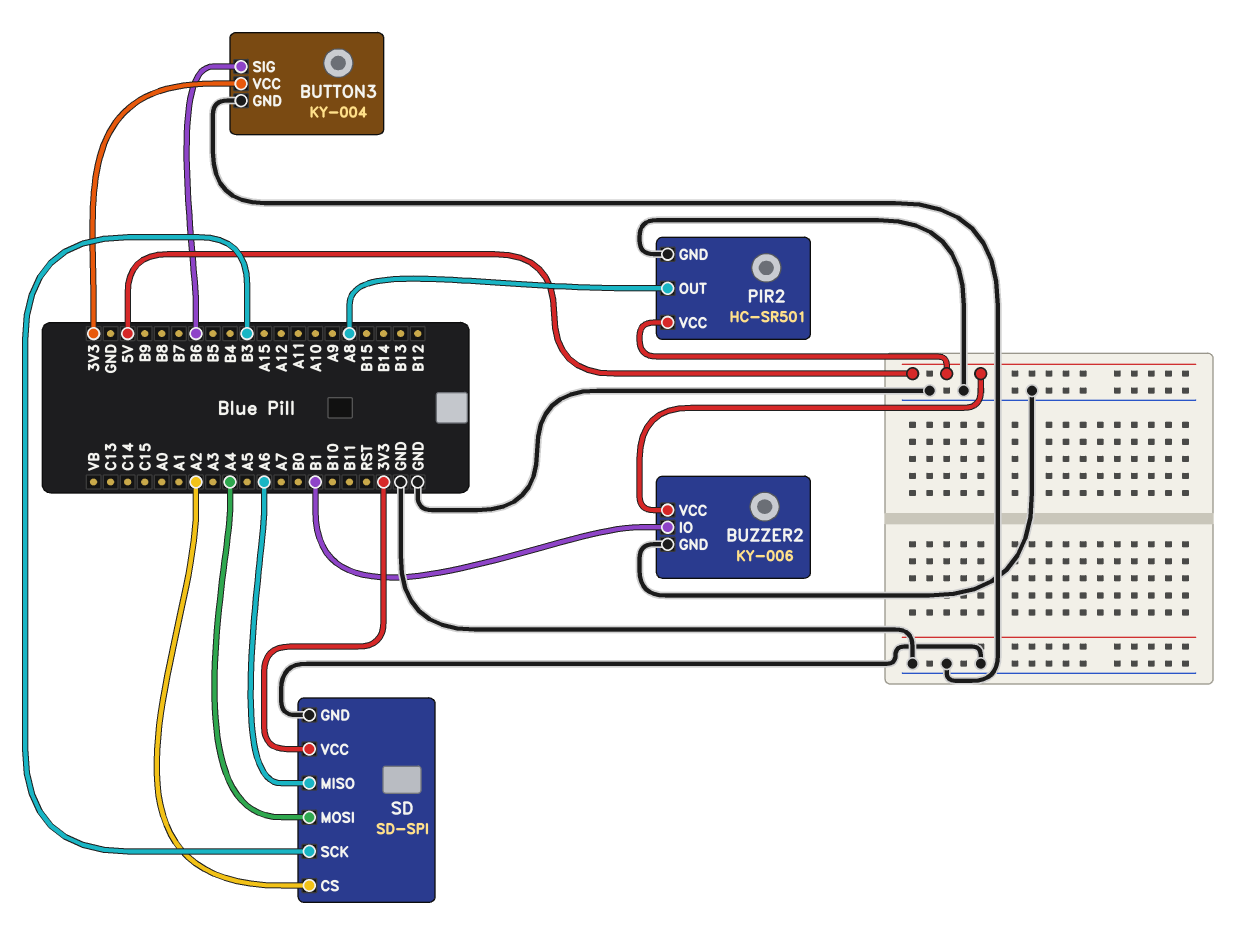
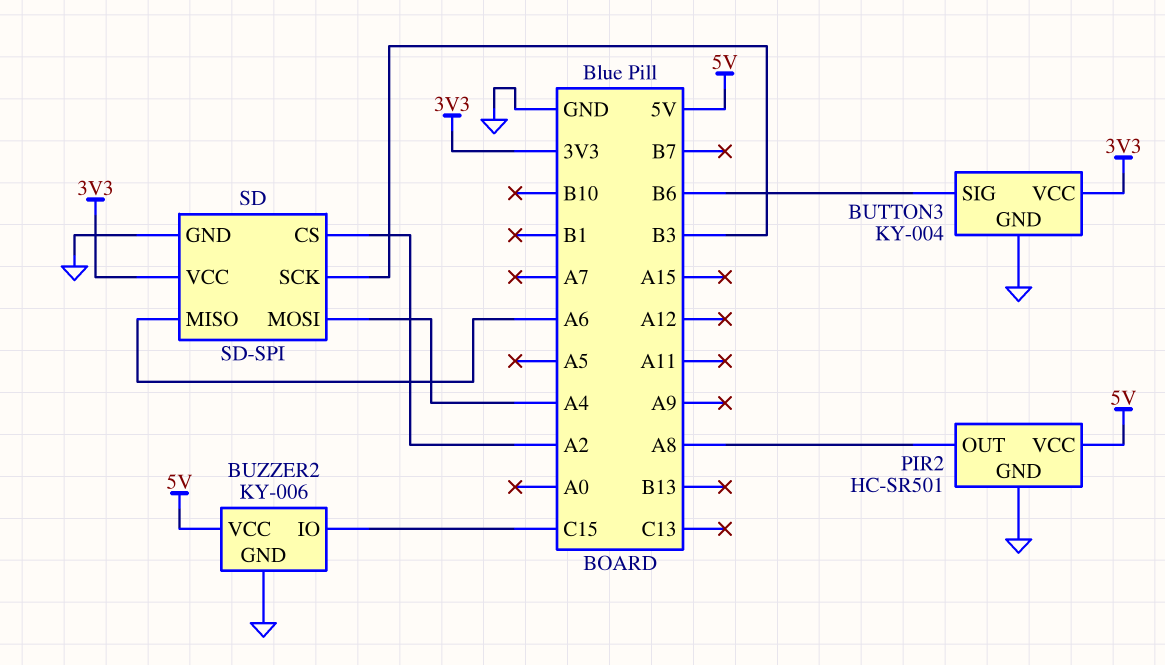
BUZZER2 pin IO: B1 -> C15

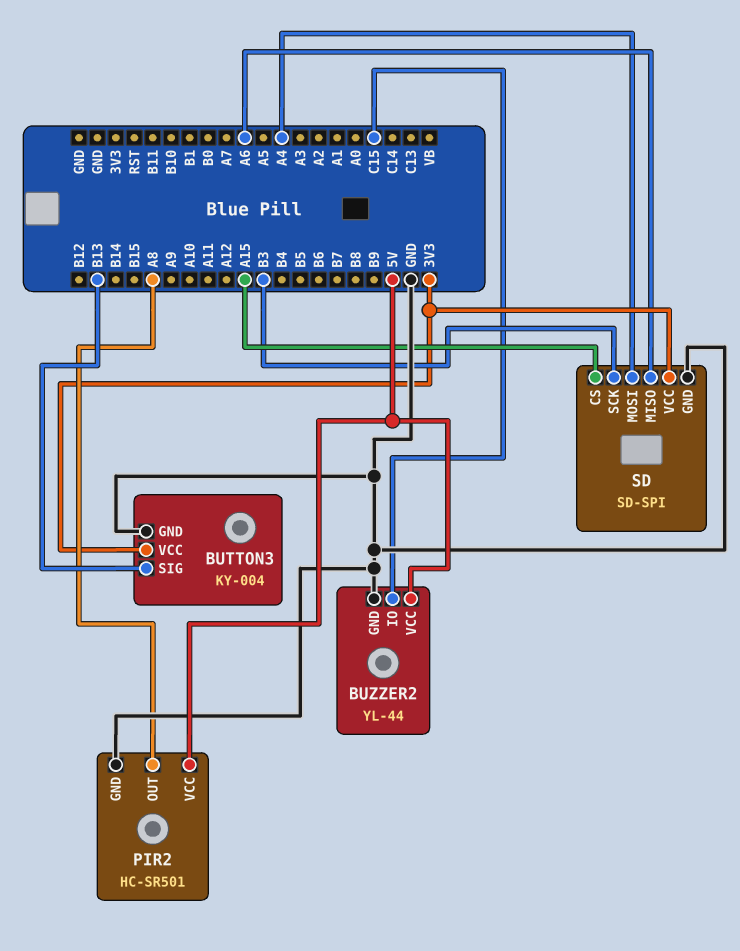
BUTTON3 pin SIG: B6 -> B13
BUZZER2: KY-006 -> YL-44
SD pin CS: A2 -> A15

